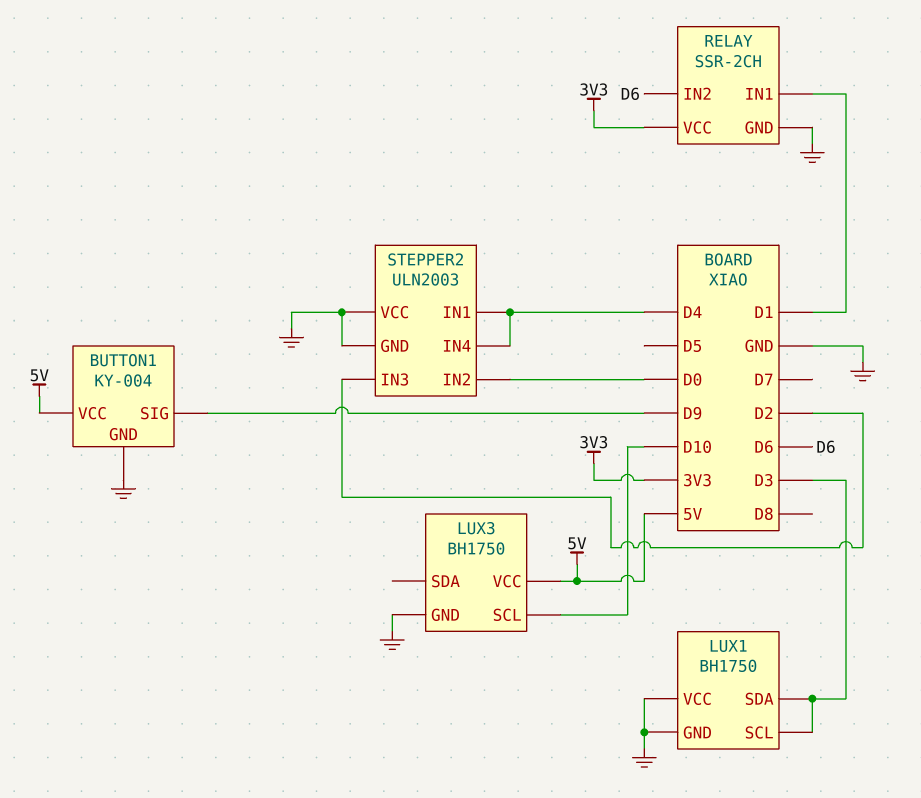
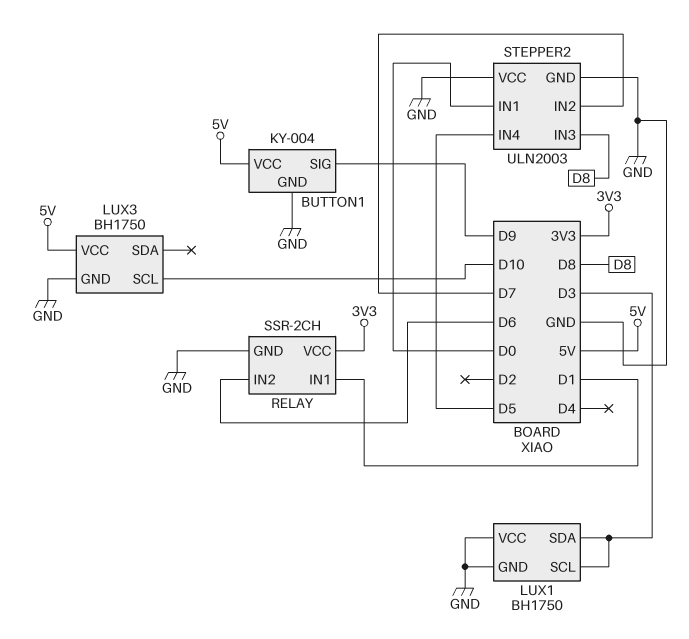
STEPPER2 pin IN1: D4 -> D0
STEPPER2 pin IN2: D0 -> D7
STEPPER2 pin IN3: D2 -> D8
STEPPER2 pin IN4: D4 -> D5

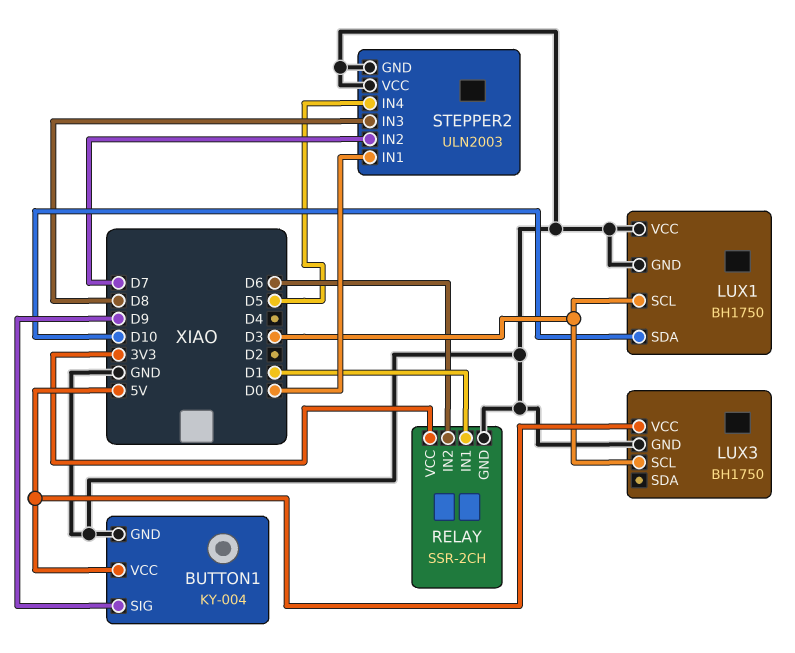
LUX1 pin SDA: D3 -> D10
LUX3 pin SCL: D10 -> D3

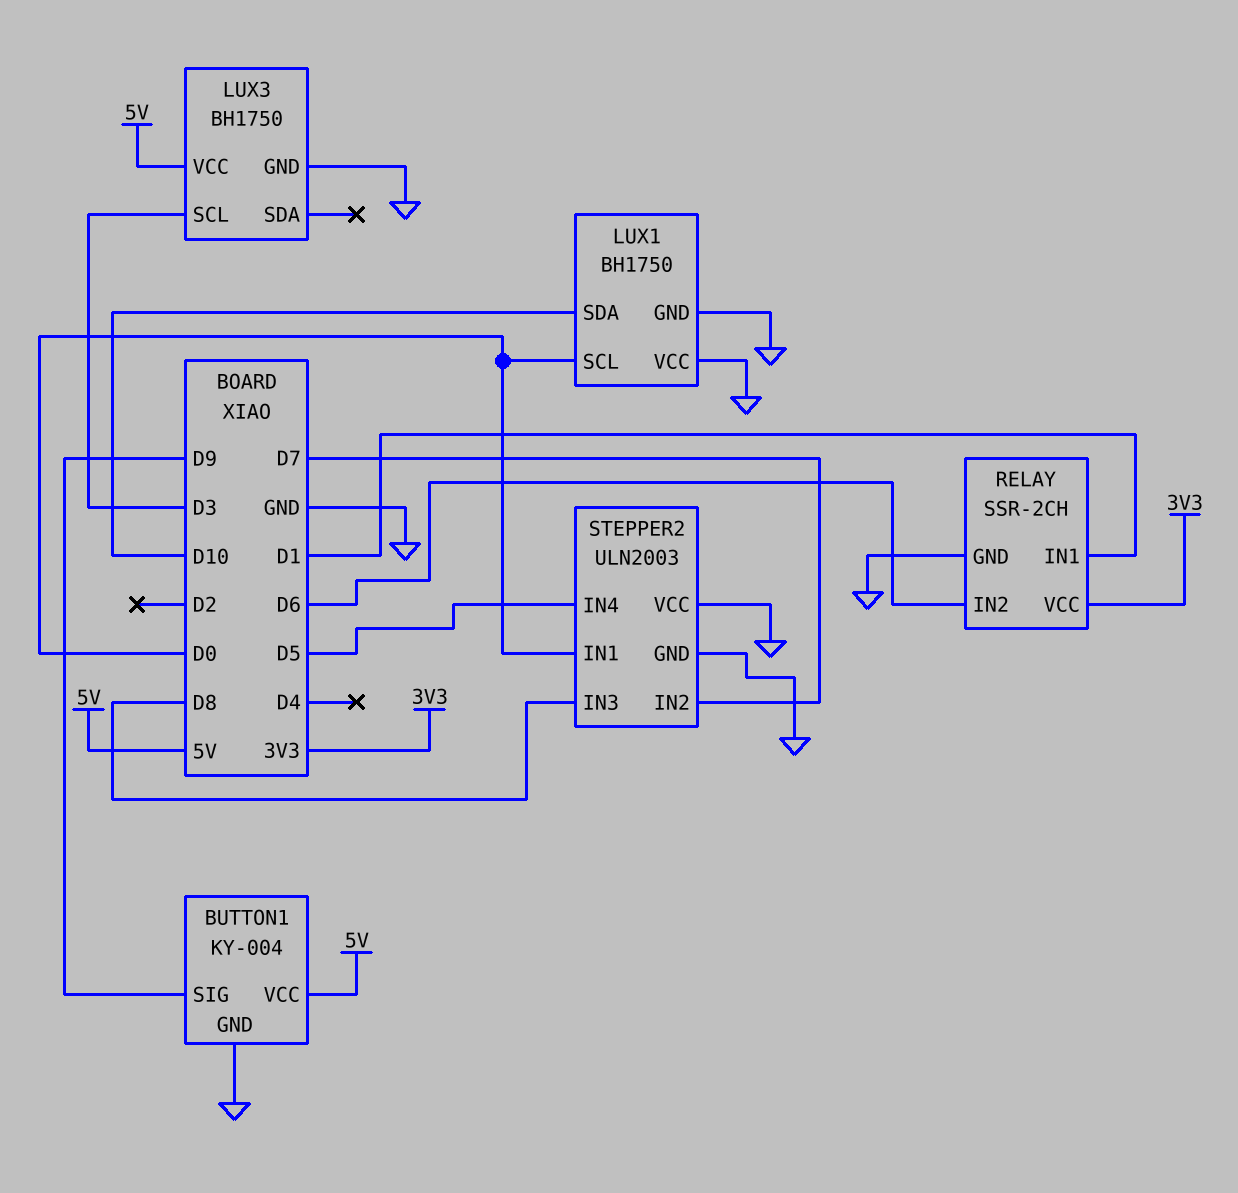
LUX1 pin SCL: D3 -> D0

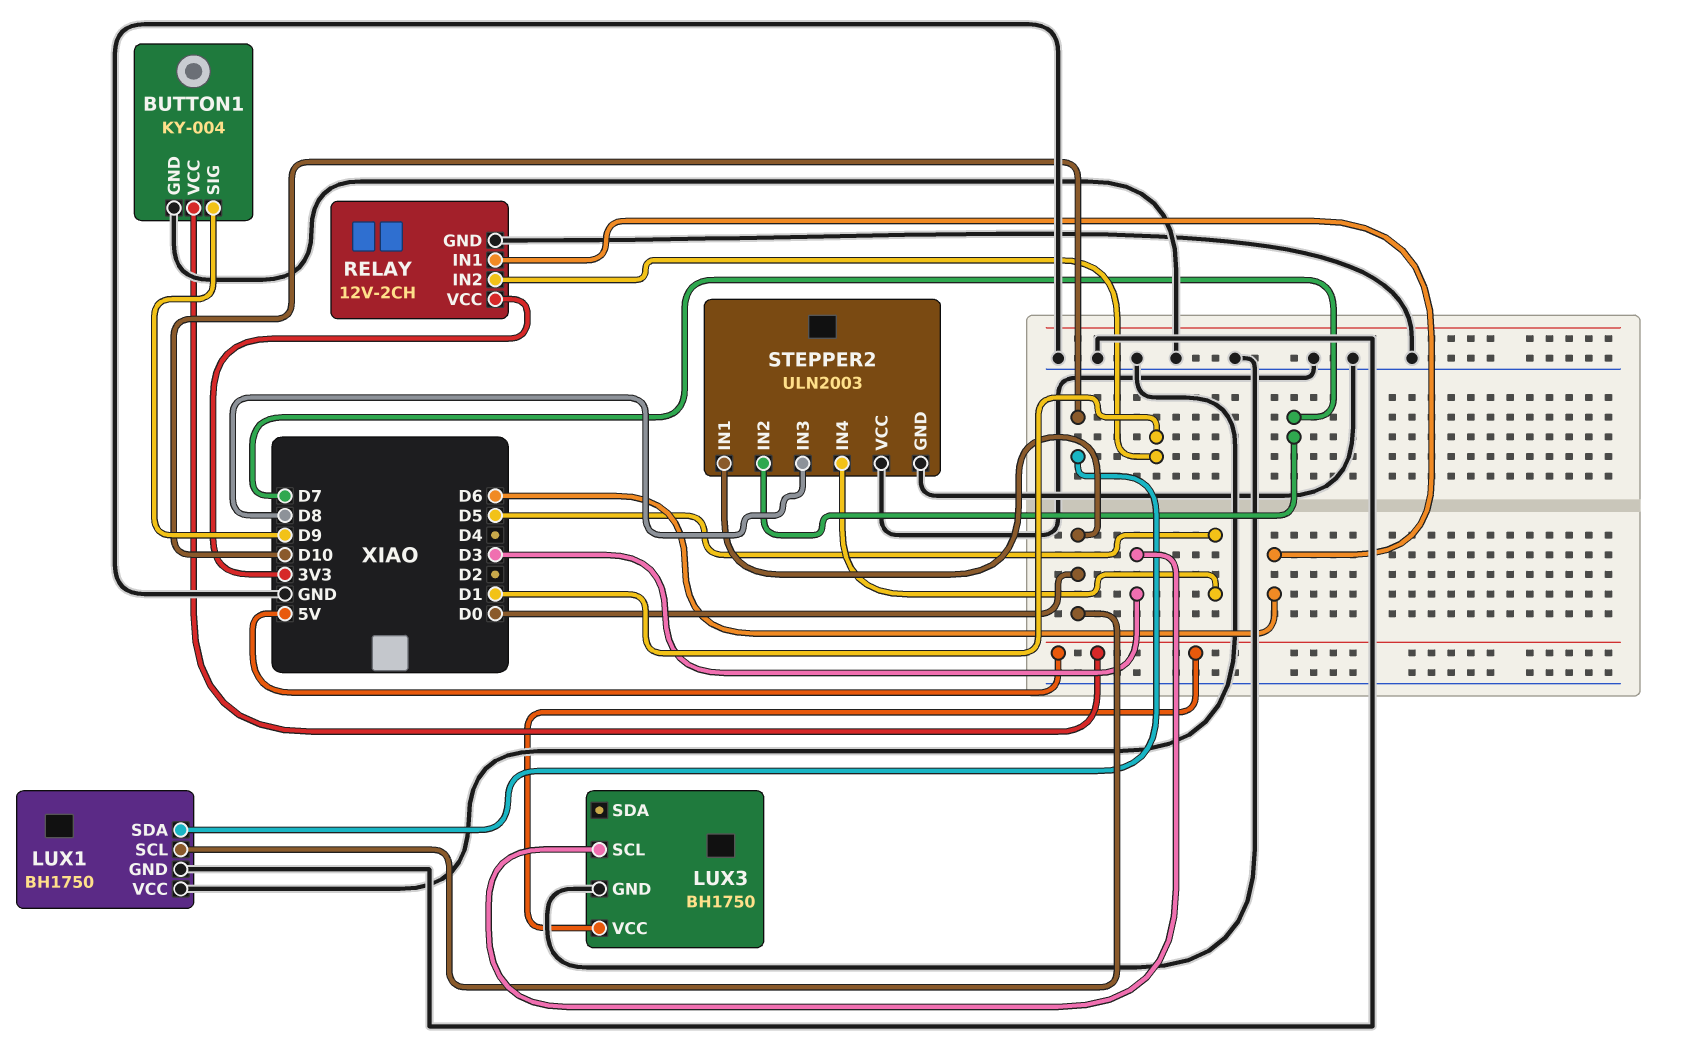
RELAY: SSR-2CH -> 12V-2CH
RELAY pin IN1: D1 -> D6
RELAY pin IN2: D6 -> D1

